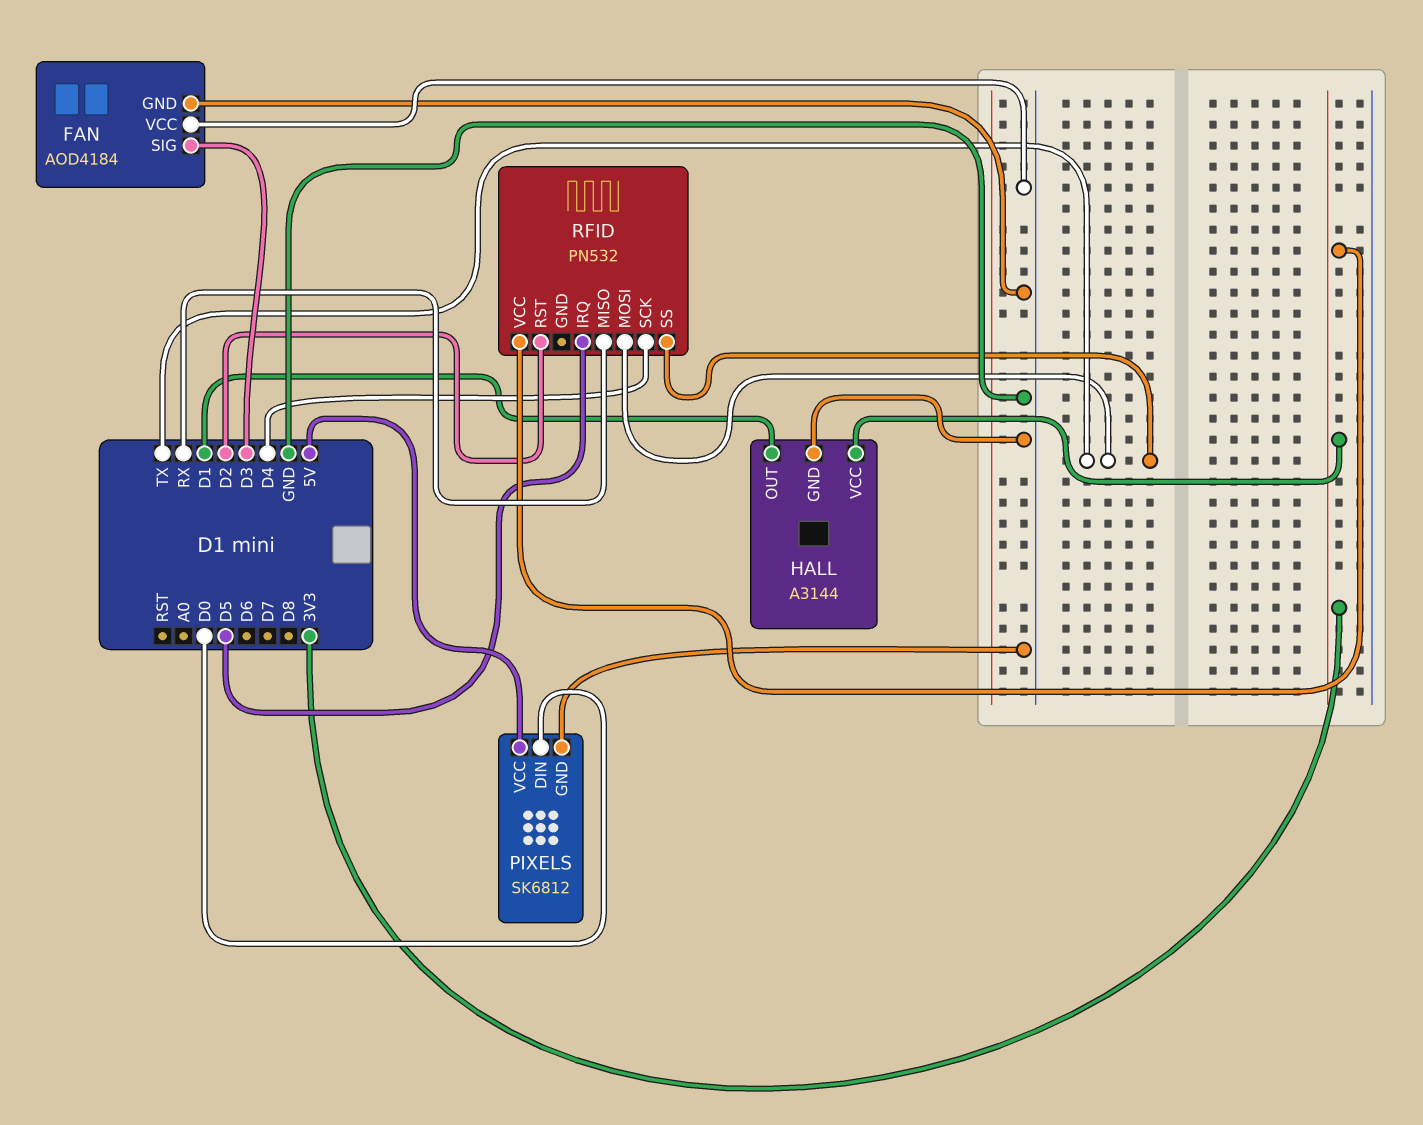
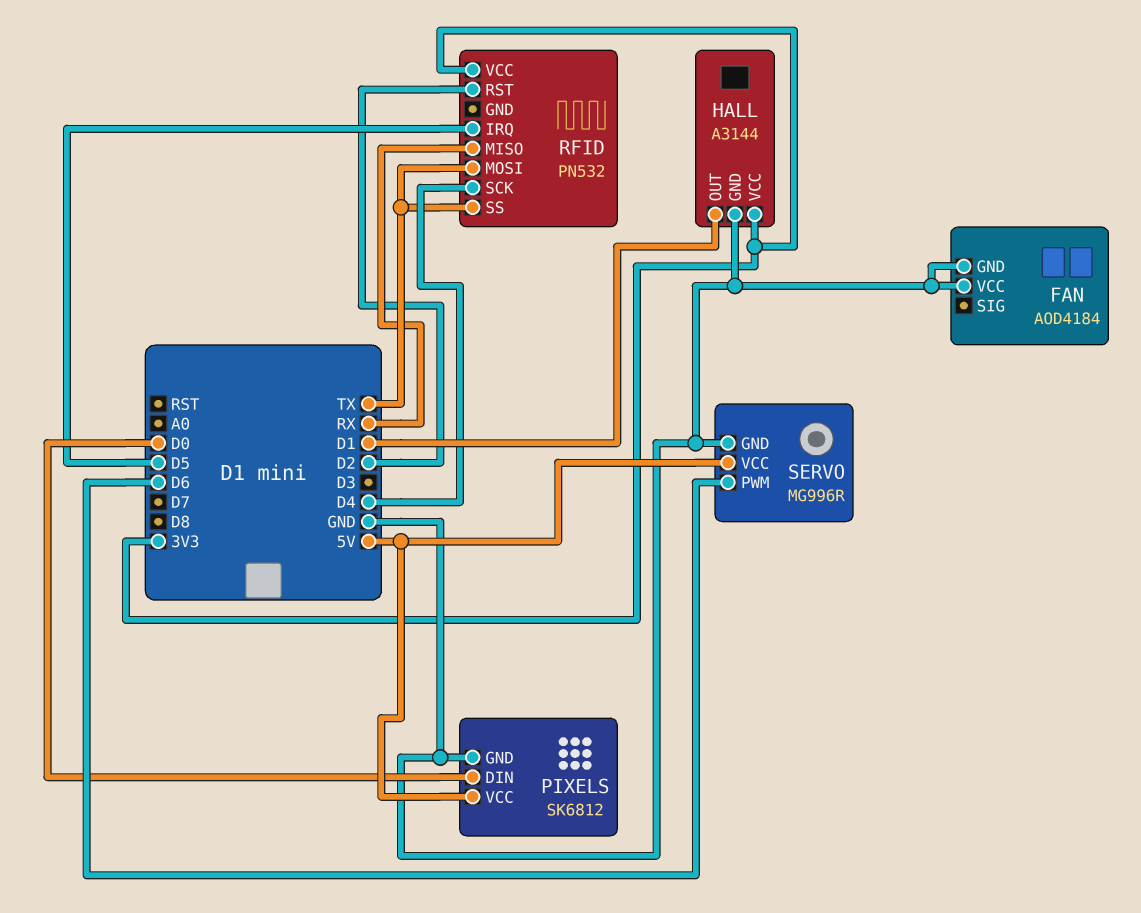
FAN pin SIG: D3 -> none
SERVO: none -> MG996R
SERVO pin GND: none -> GND
SERVO pin PWM: none -> D6
SERVO pin VCC: none -> 5V

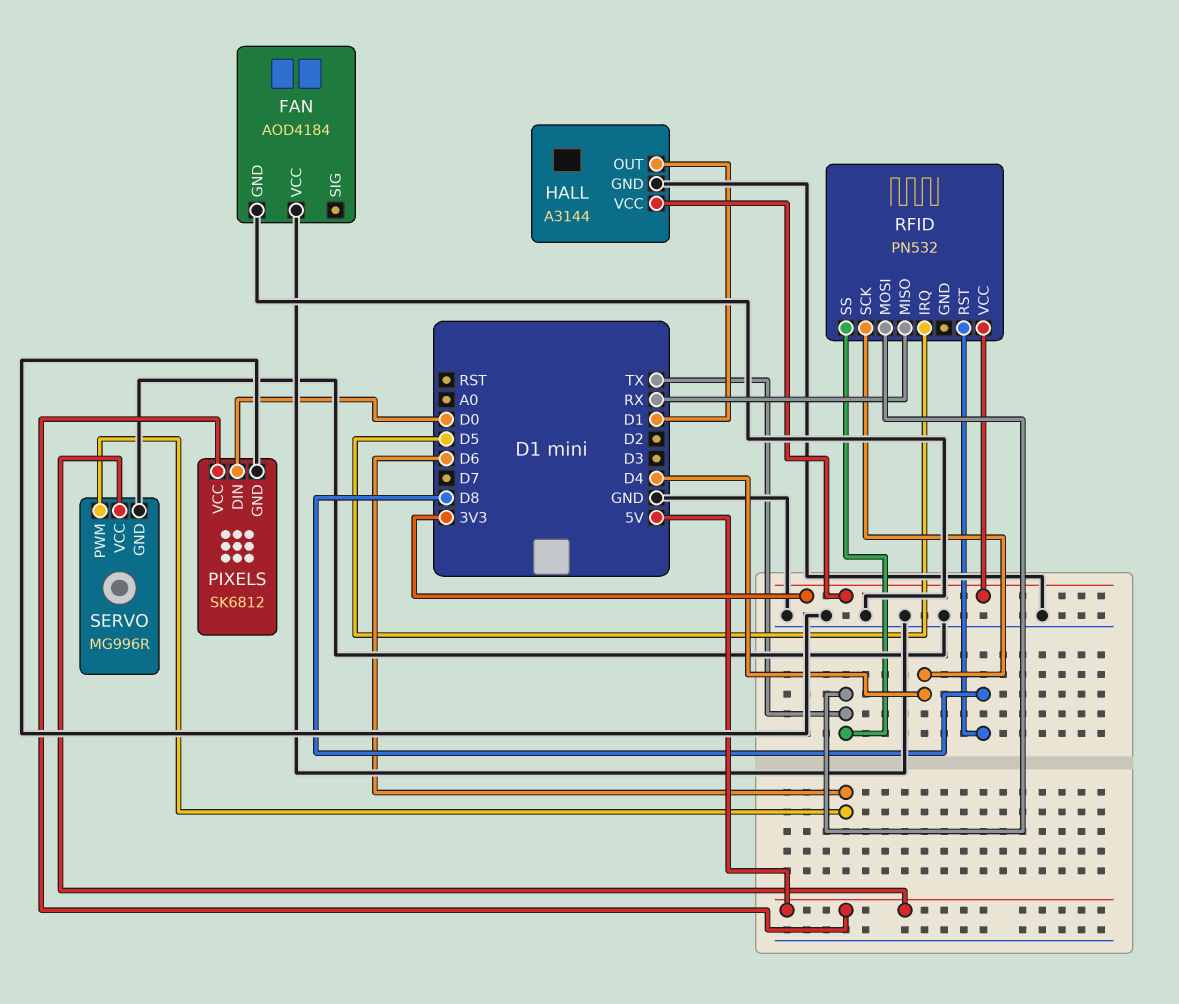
RFID pin RST: D2 -> D8

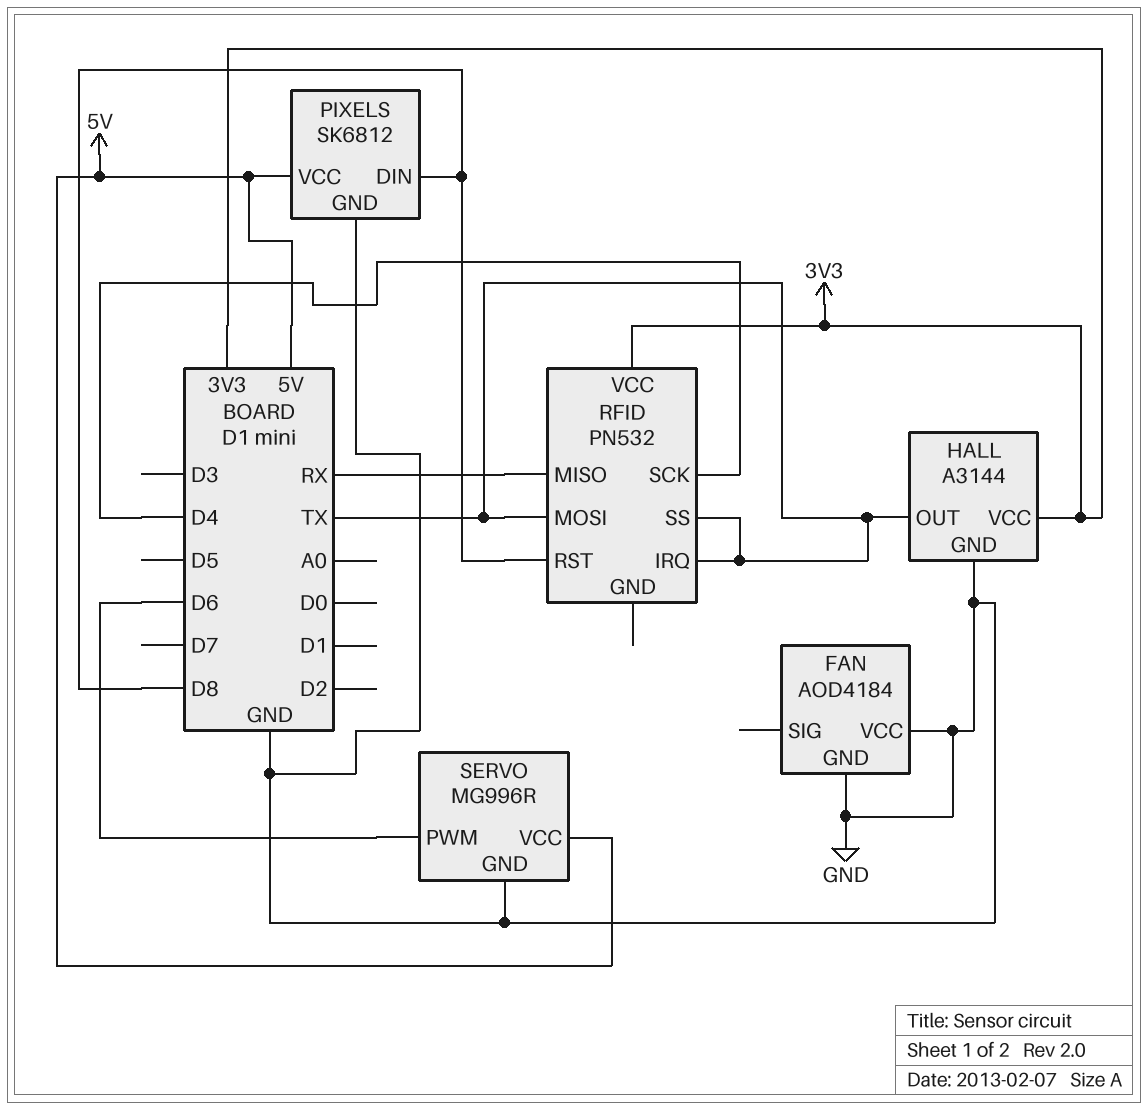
HALL pin OUT: D1 -> TX
PIXELS pin DIN: D0 -> D8
RFID pin IRQ: D5 -> TX

